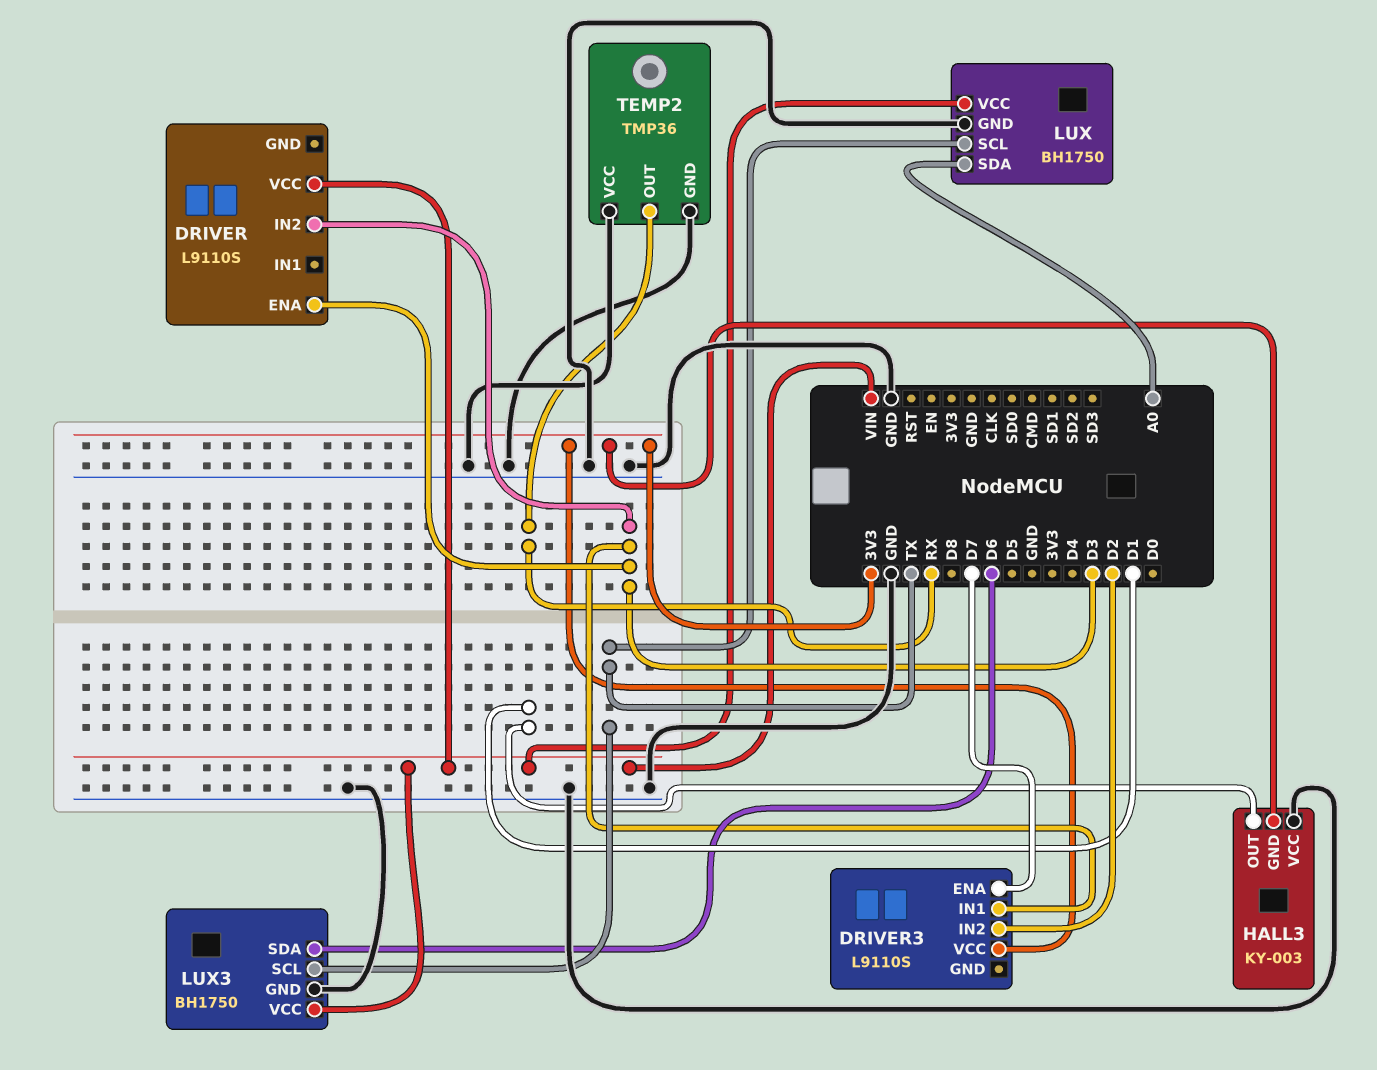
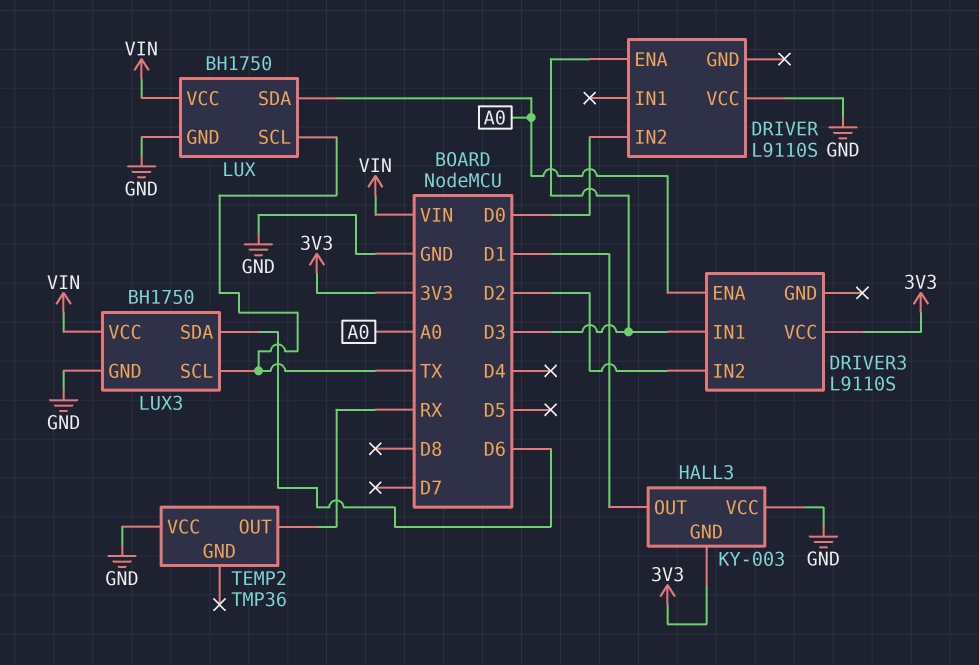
DRIVER pin IN2: D3 -> D0
DRIVER pin VCC: VIN -> GND
DRIVER3 pin ENA: D7 -> A0
TEMP2 pin GND: GND -> none

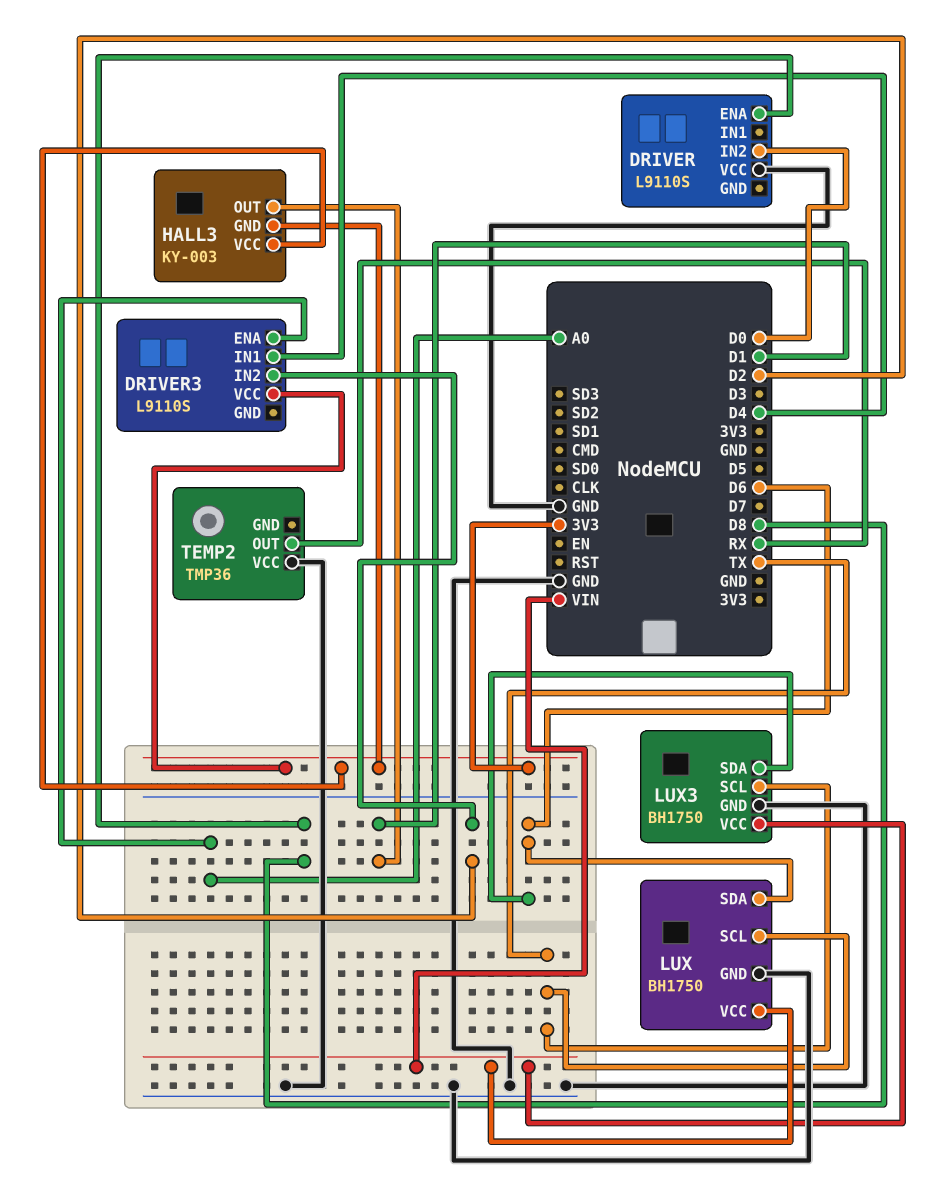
DRIVER pin ENA: D3 -> D8
DRIVER3 pin IN1: D3 -> D4
HALL3 pin VCC: GND -> 3V3
LUX pin SDA: A0 -> D6

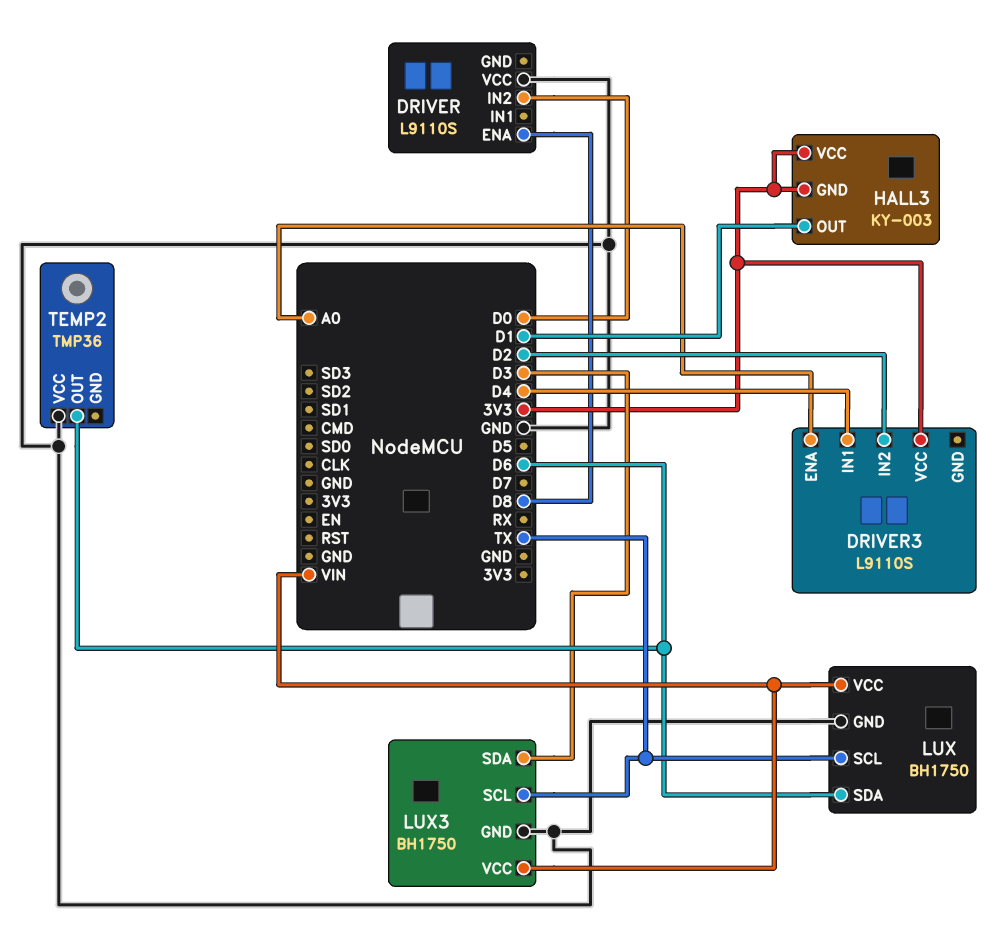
LUX3 pin SDA: D6 -> D3
TEMP2 pin OUT: RX -> D6

